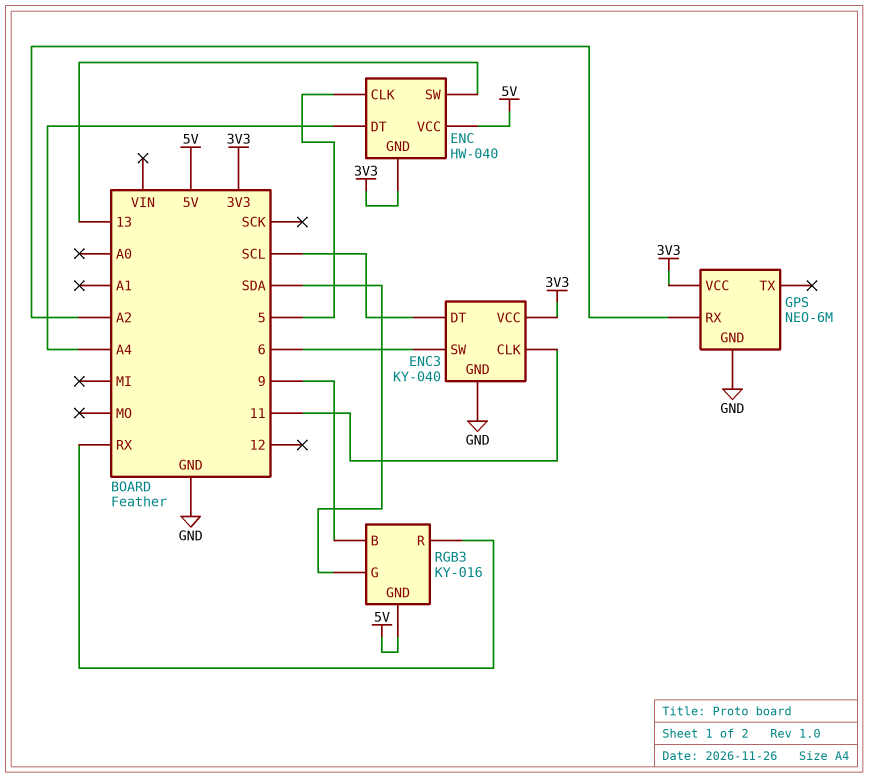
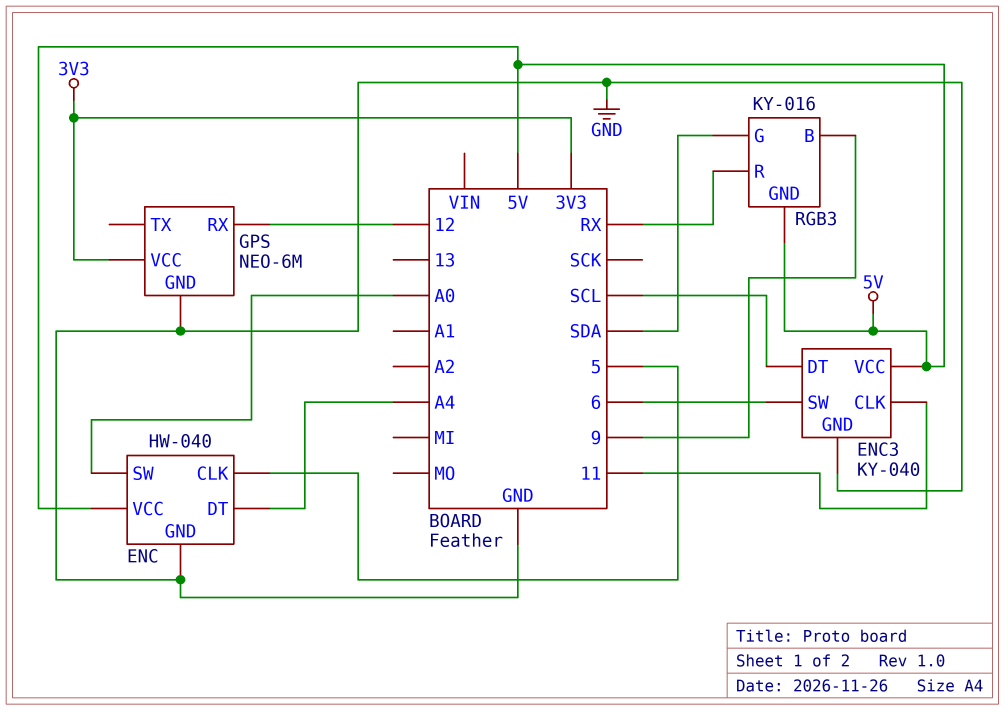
ENC pin GND: 3V3 -> GND
ENC pin SW: 13 -> A0
ENC3 pin VCC: 3V3 -> 5V
GPS pin RX: A2 -> 12

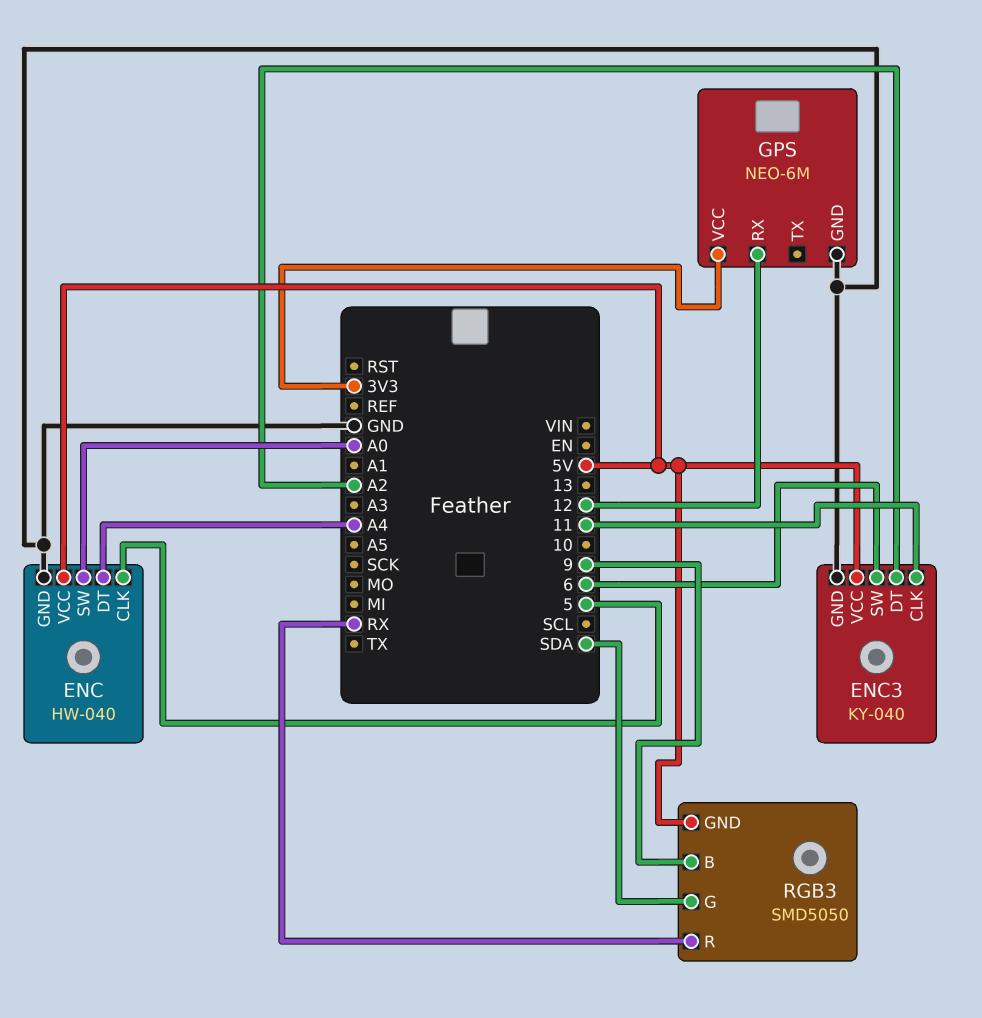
ENC3 pin DT: SCL -> A2
RGB3: KY-016 -> SMD5050

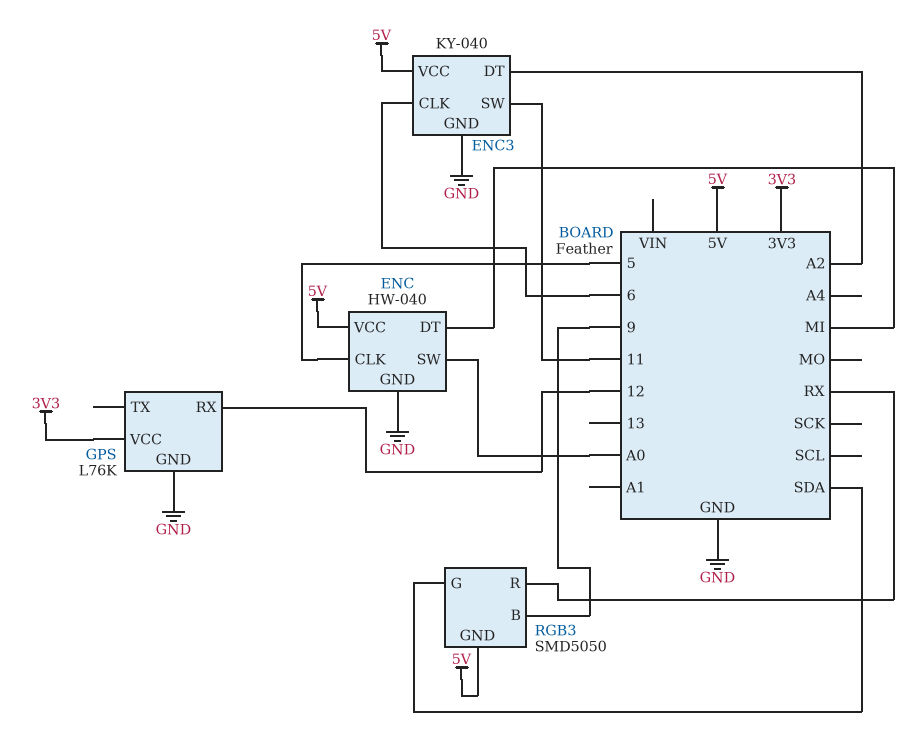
ENC pin DT: A4 -> MI
ENC3 pin CLK: 11 -> 6
ENC3 pin SW: 6 -> 11
GPS: NEO-6M -> L76K

